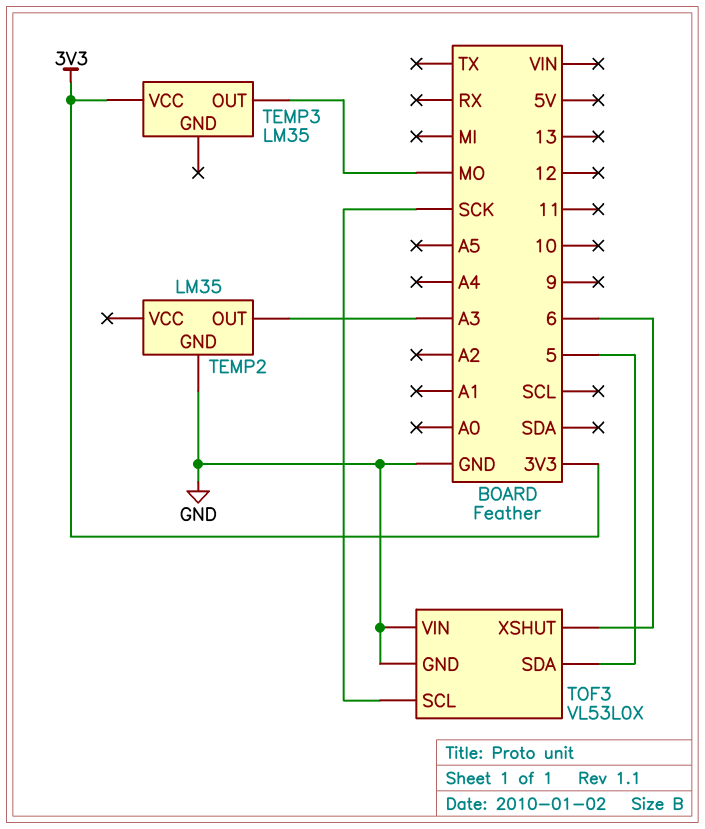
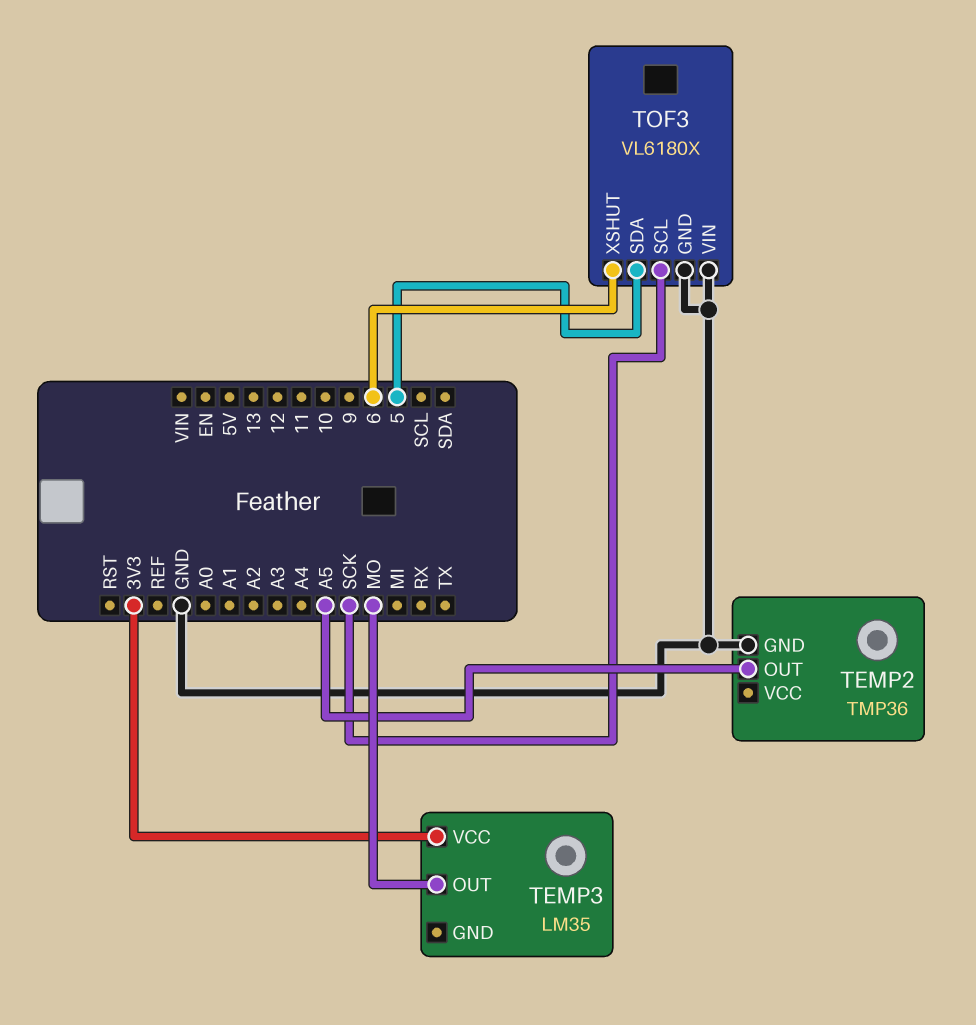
TEMP2: LM35 -> TMP36
TEMP2 pin OUT: A3 -> A5
TOF3: VL53L0X -> VL6180X

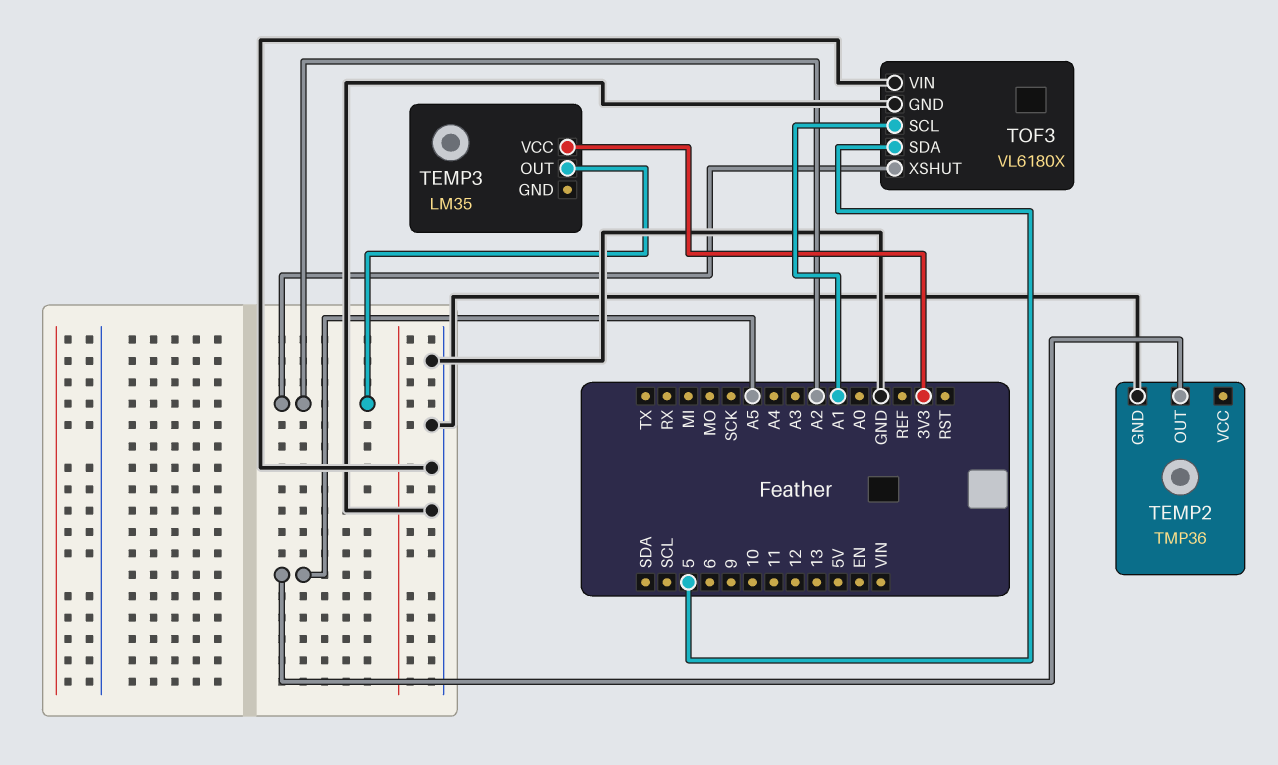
TEMP3 pin OUT: MO -> A2
TOF3 pin SCL: SCK -> A1
TOF3 pin XSHUT: 6 -> A2

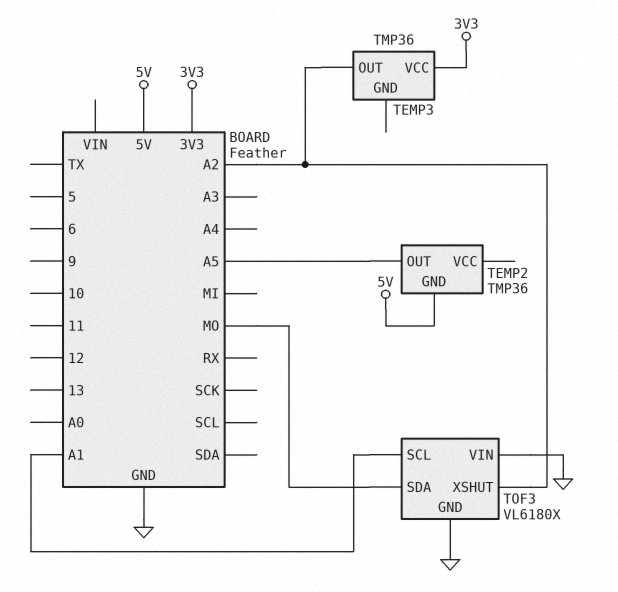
TEMP2 pin GND: GND -> 5V
TEMP3: LM35 -> TMP36
TOF3 pin SDA: 5 -> MO

